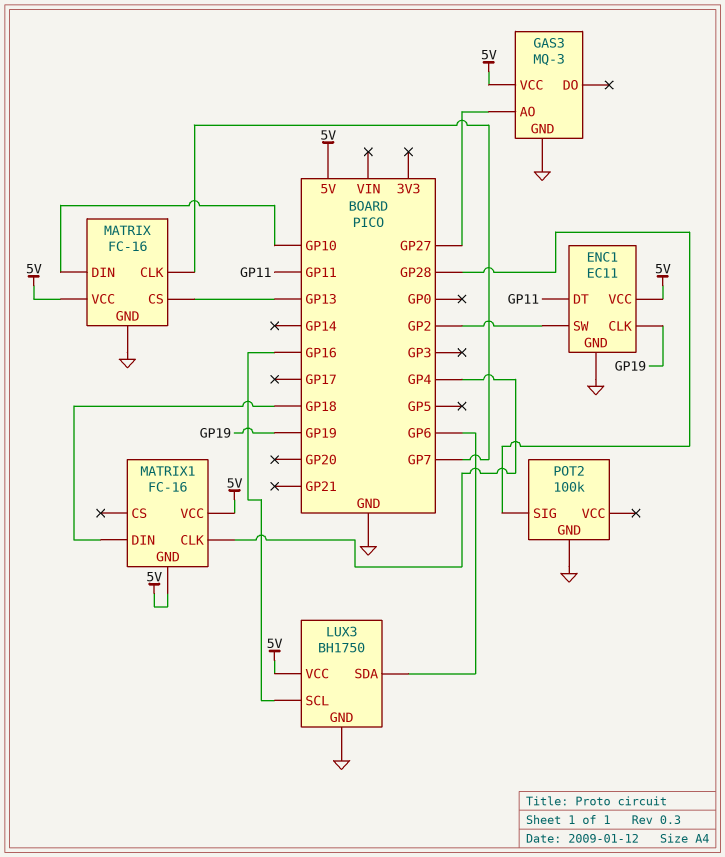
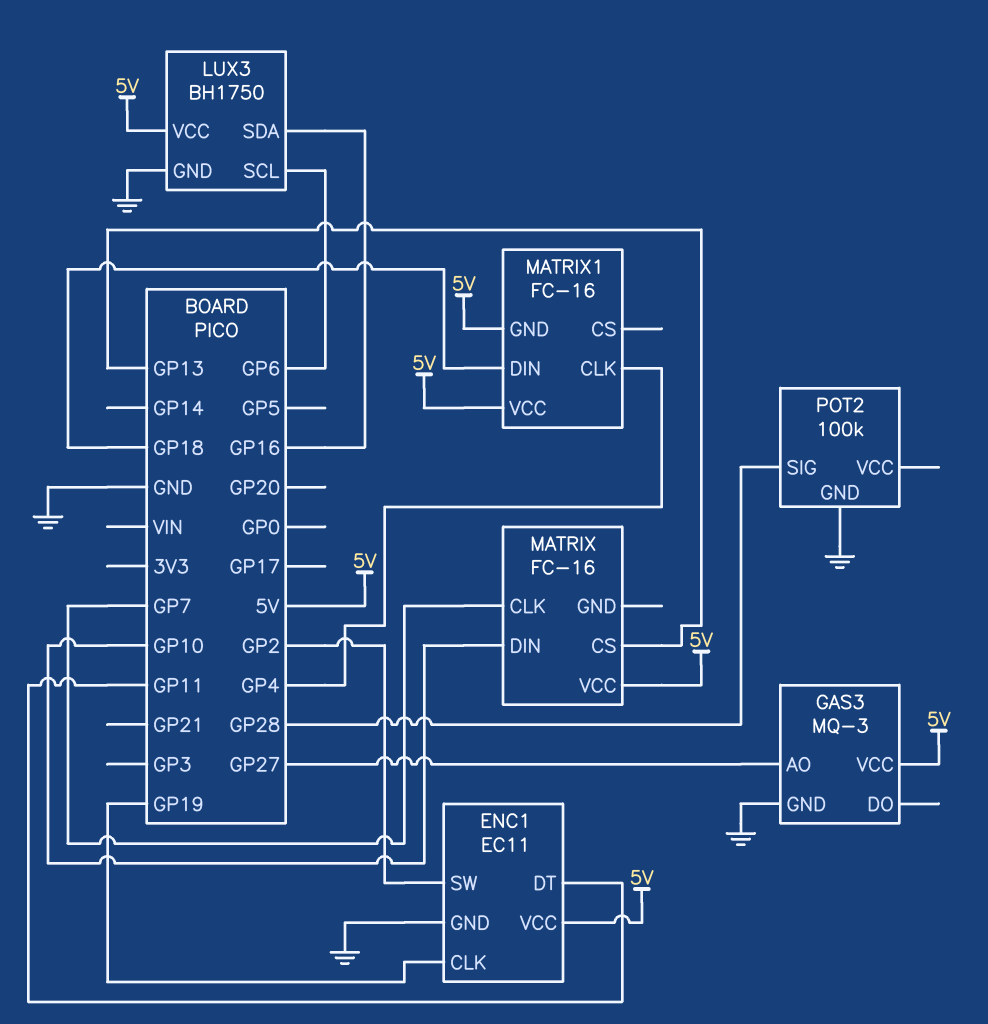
LUX3 pin SCL: GP16 -> GP6
LUX3 pin SDA: GP6 -> GP16
MATRIX pin GND: GND -> none

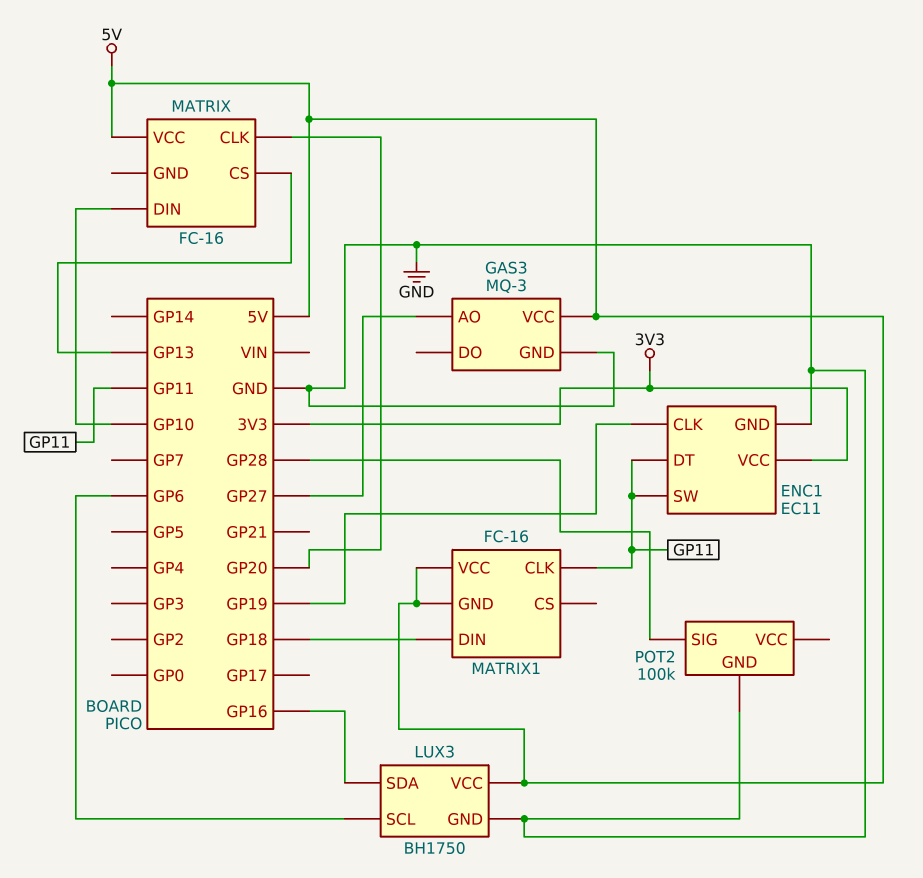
ENC1 pin SW: GP2 -> GP11
ENC1 pin VCC: 5V -> 3V3
MATRIX pin CLK: GP7 -> GP20
MATRIX1 pin CLK: GP4 -> GP11

